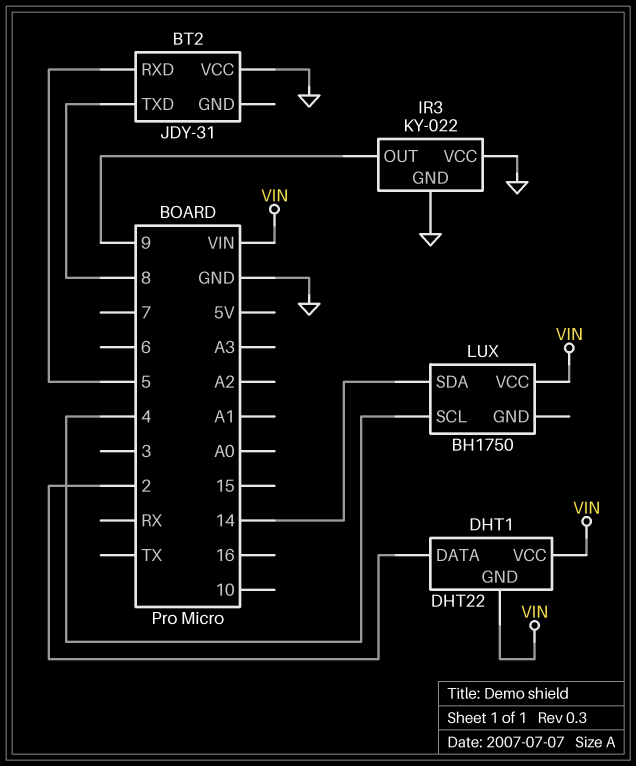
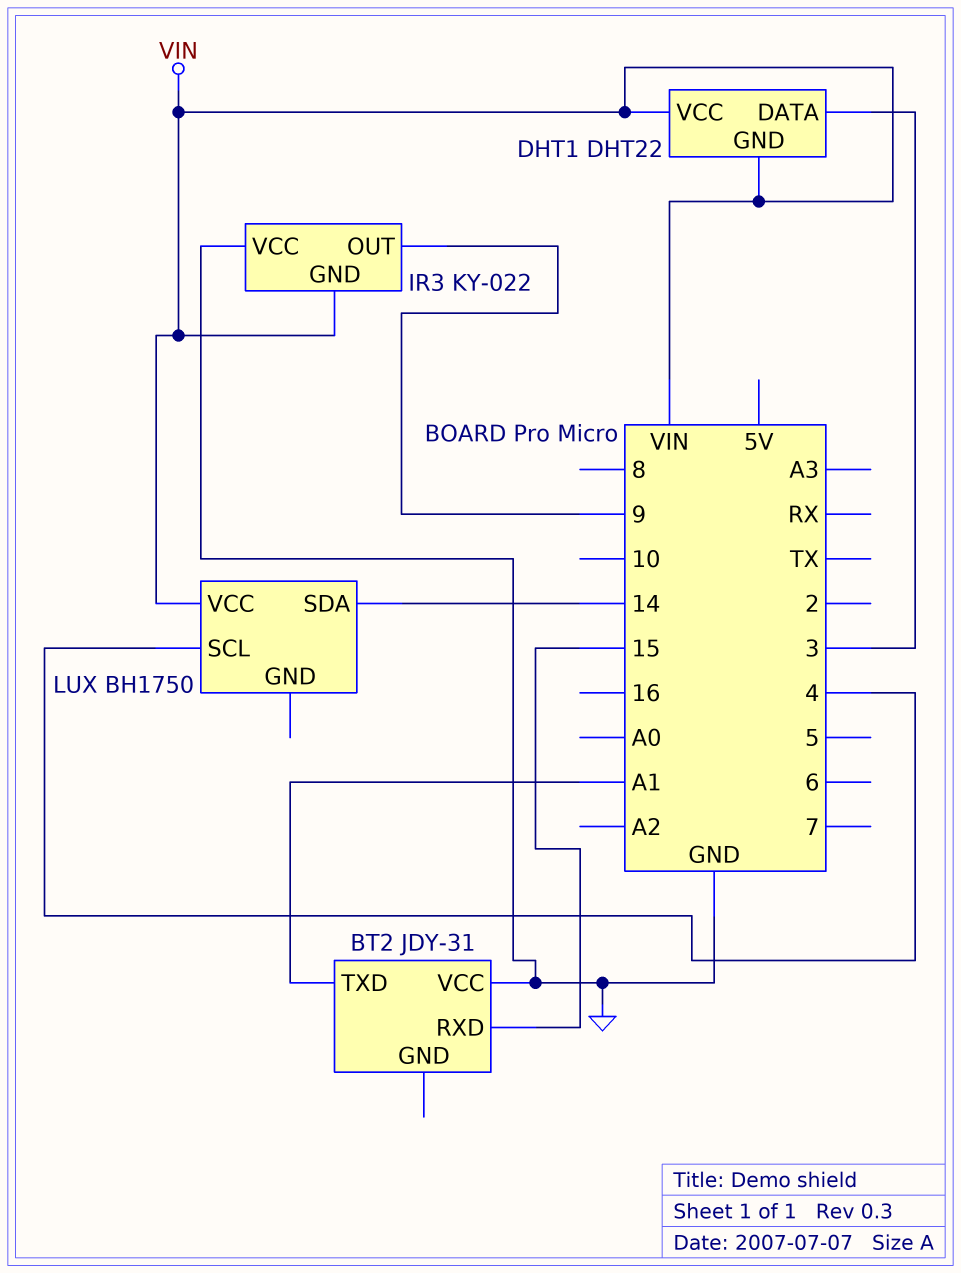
BT2 pin RXD: 5 -> 15
BT2 pin TXD: 8 -> A1
DHT1 pin DATA: 2 -> 3
IR3 pin GND: GND -> VIN

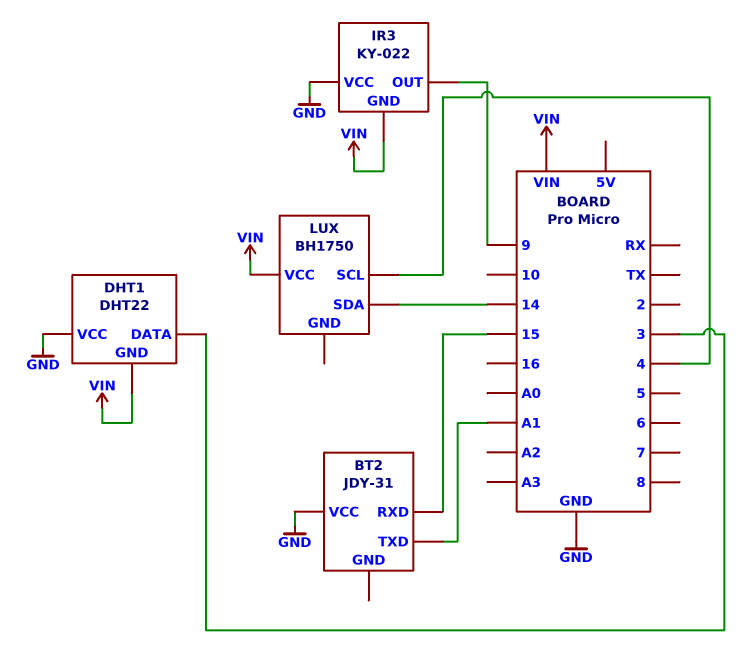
DHT1 pin VCC: VIN -> GND

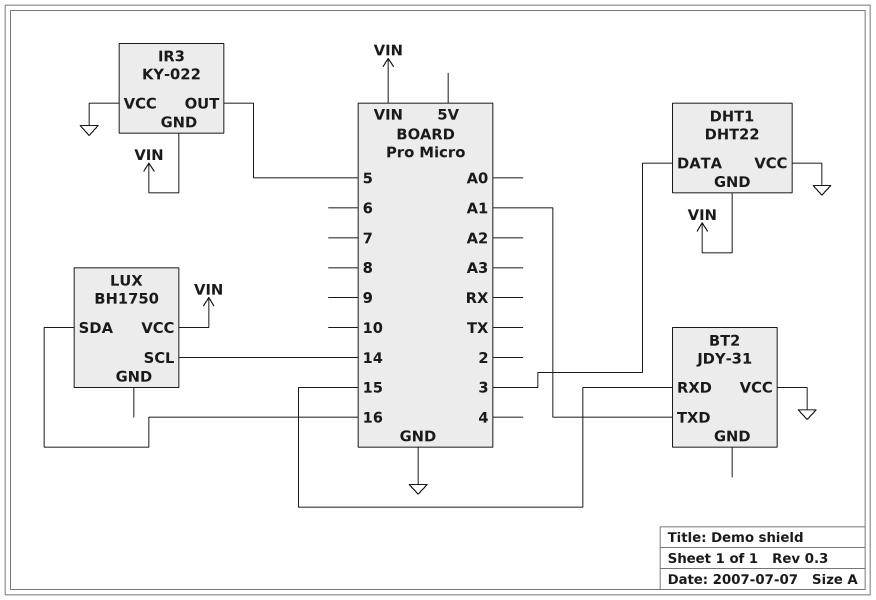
IR3 pin OUT: 9 -> 5
LUX pin SCL: 4 -> 14
LUX pin SDA: 14 -> 16

